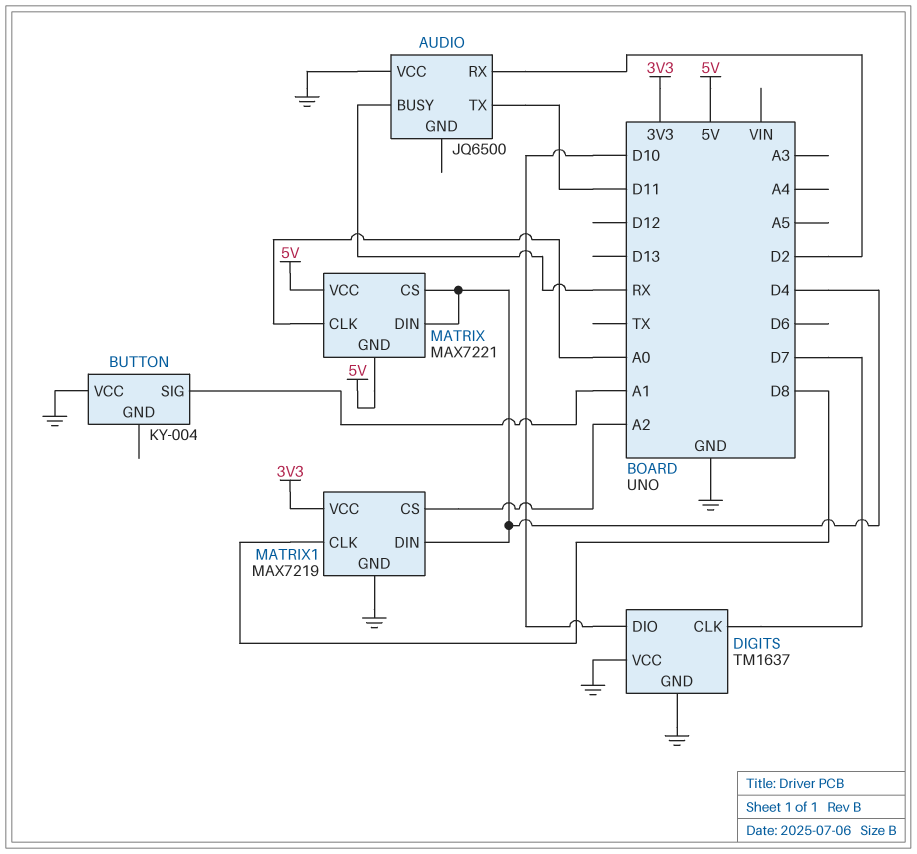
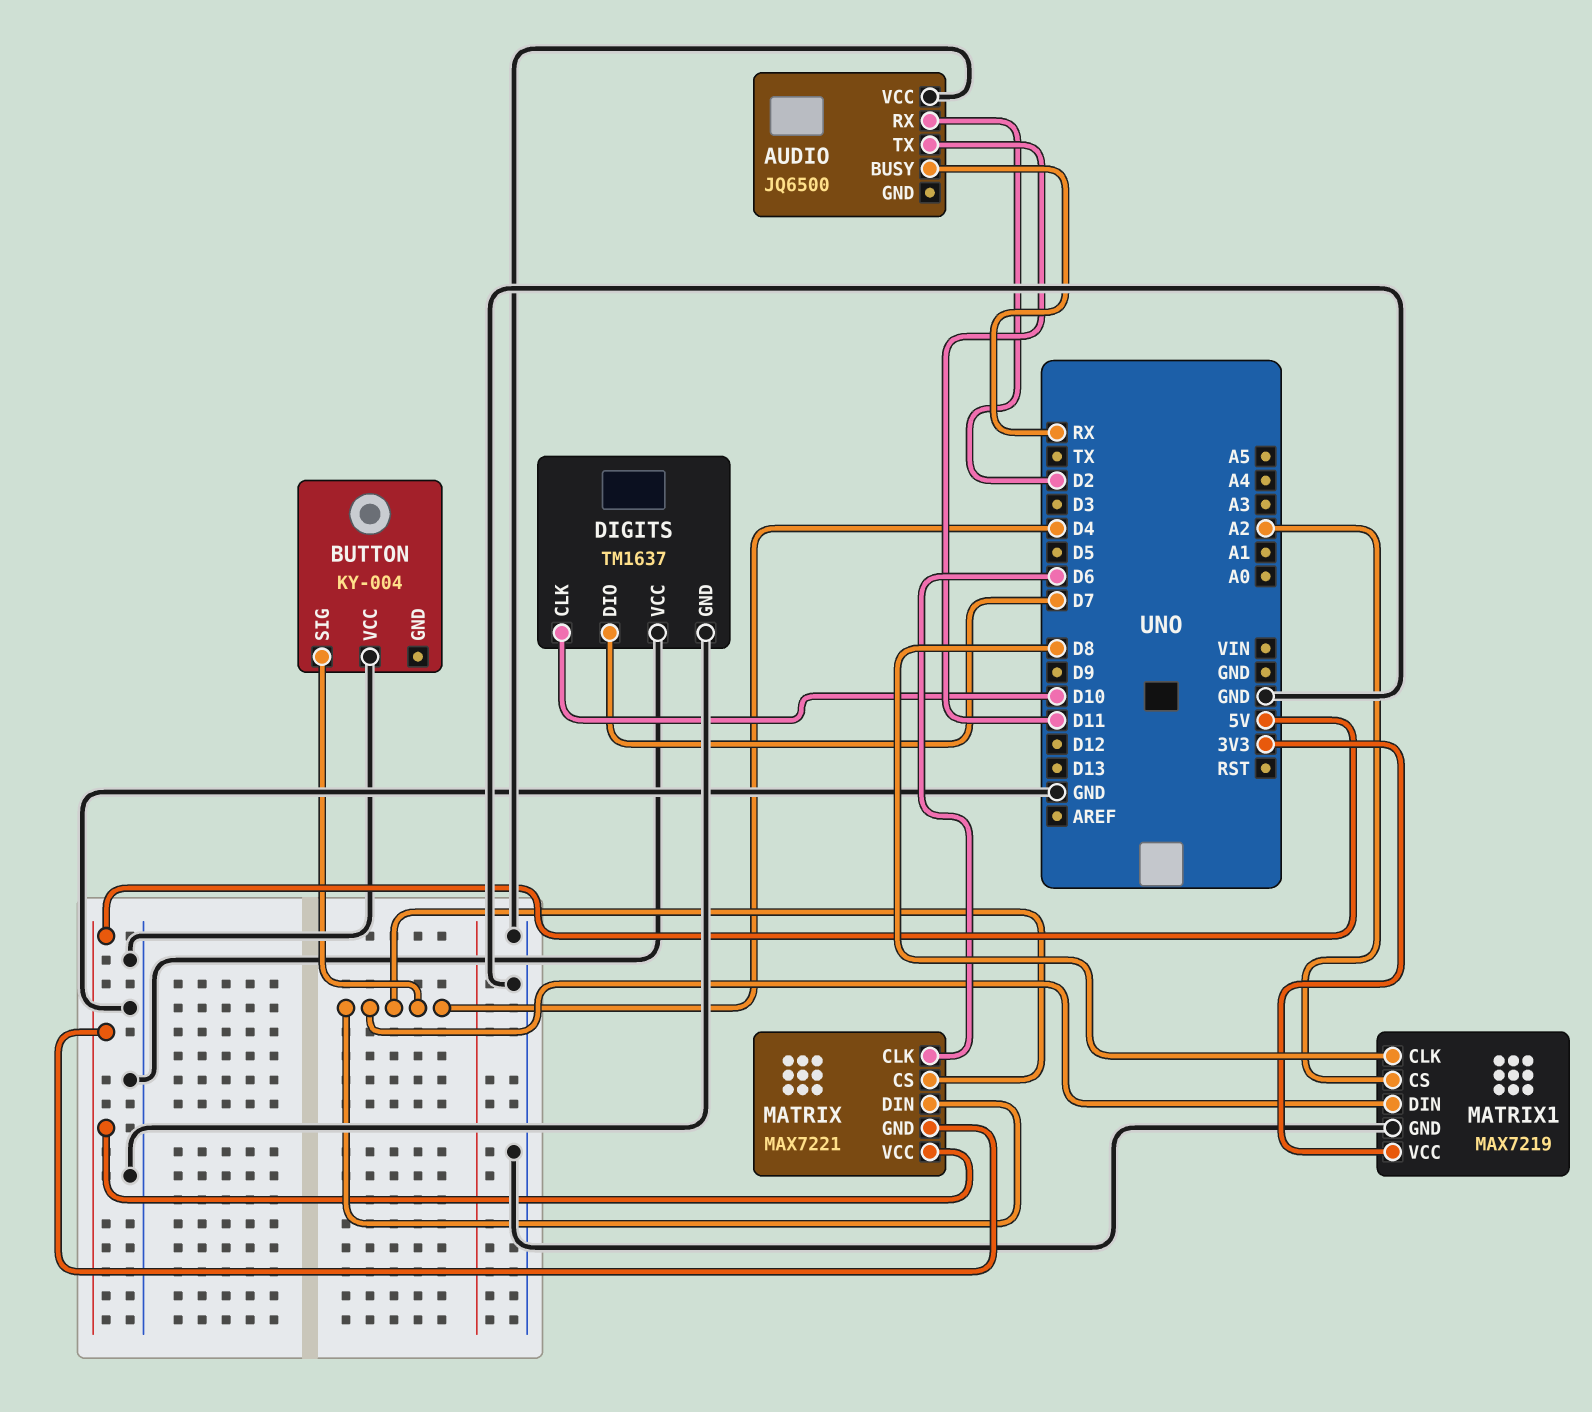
BUTTON pin SIG: A1 -> D4
DIGITS pin CLK: D7 -> D10
DIGITS pin DIO: D10 -> D7
MATRIX pin CLK: A0 -> D6

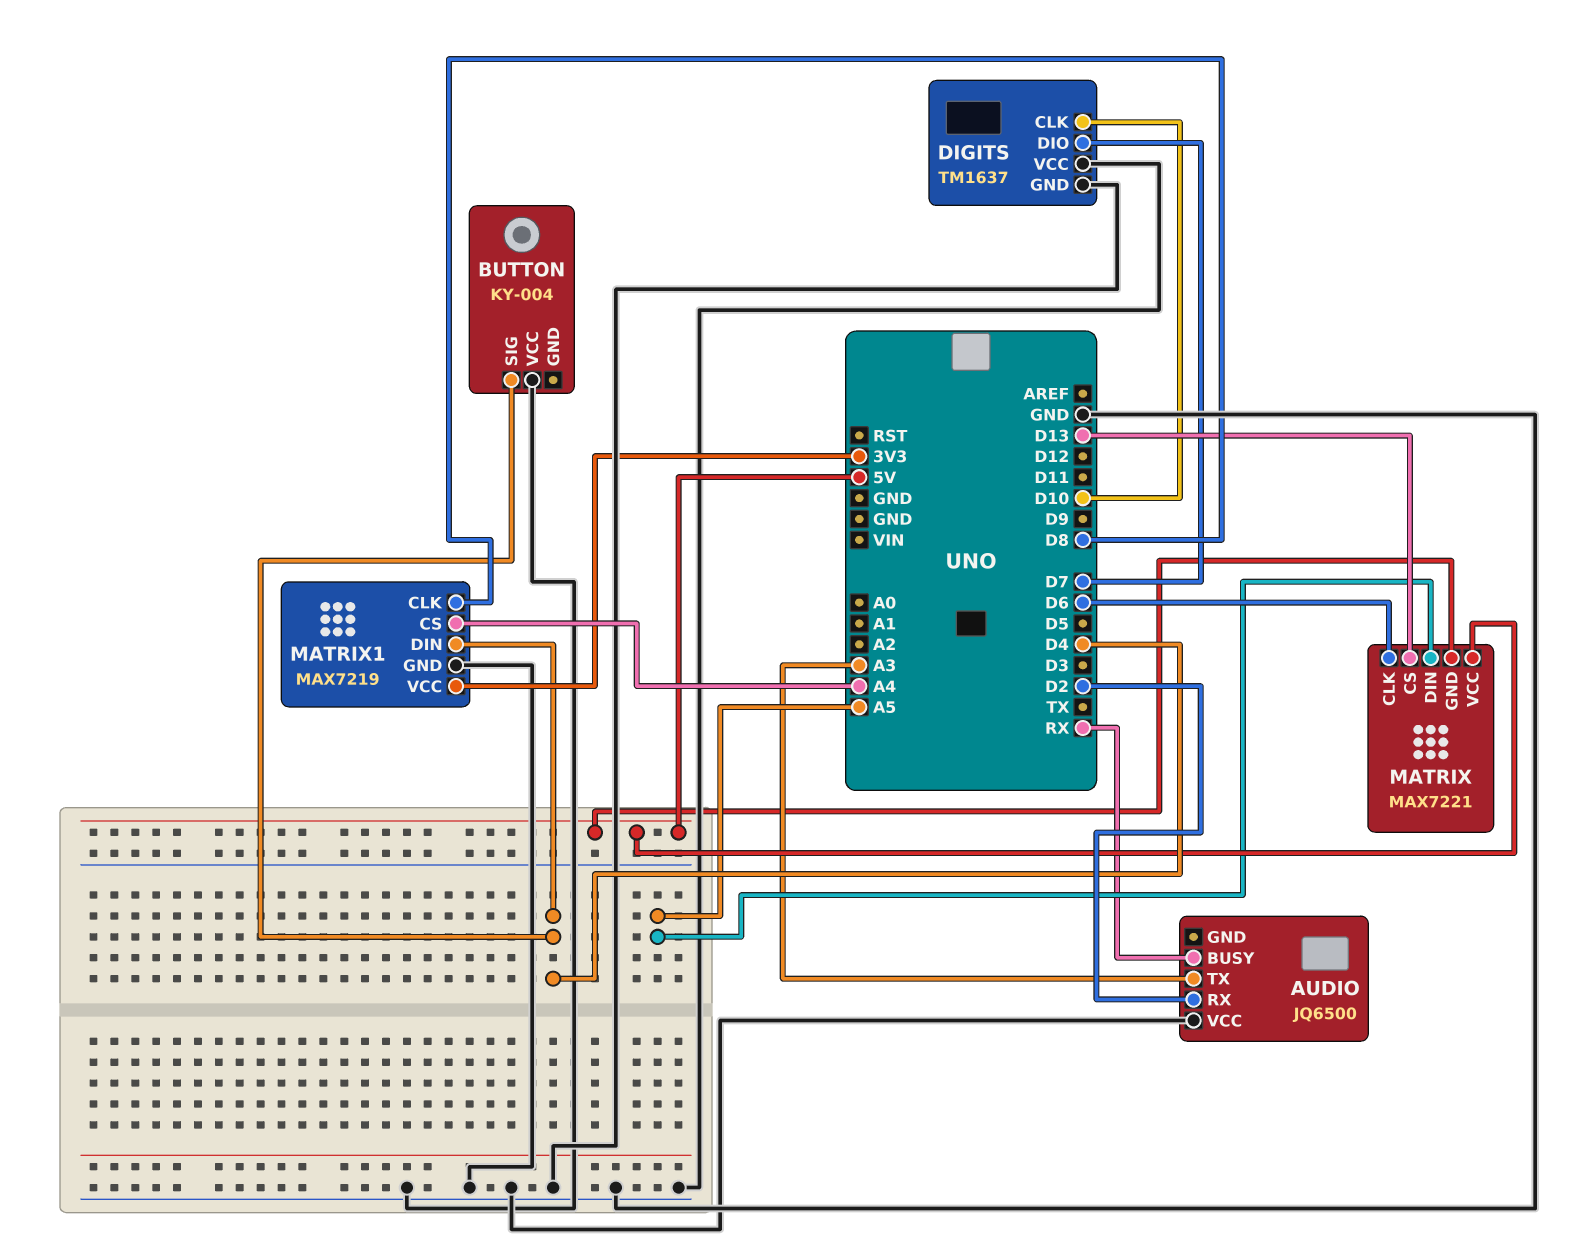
AUDIO pin TX: D11 -> A3
MATRIX pin CS: D4 -> D13
MATRIX pin DIN: D4 -> A5
MATRIX1 pin CS: A2 -> A4

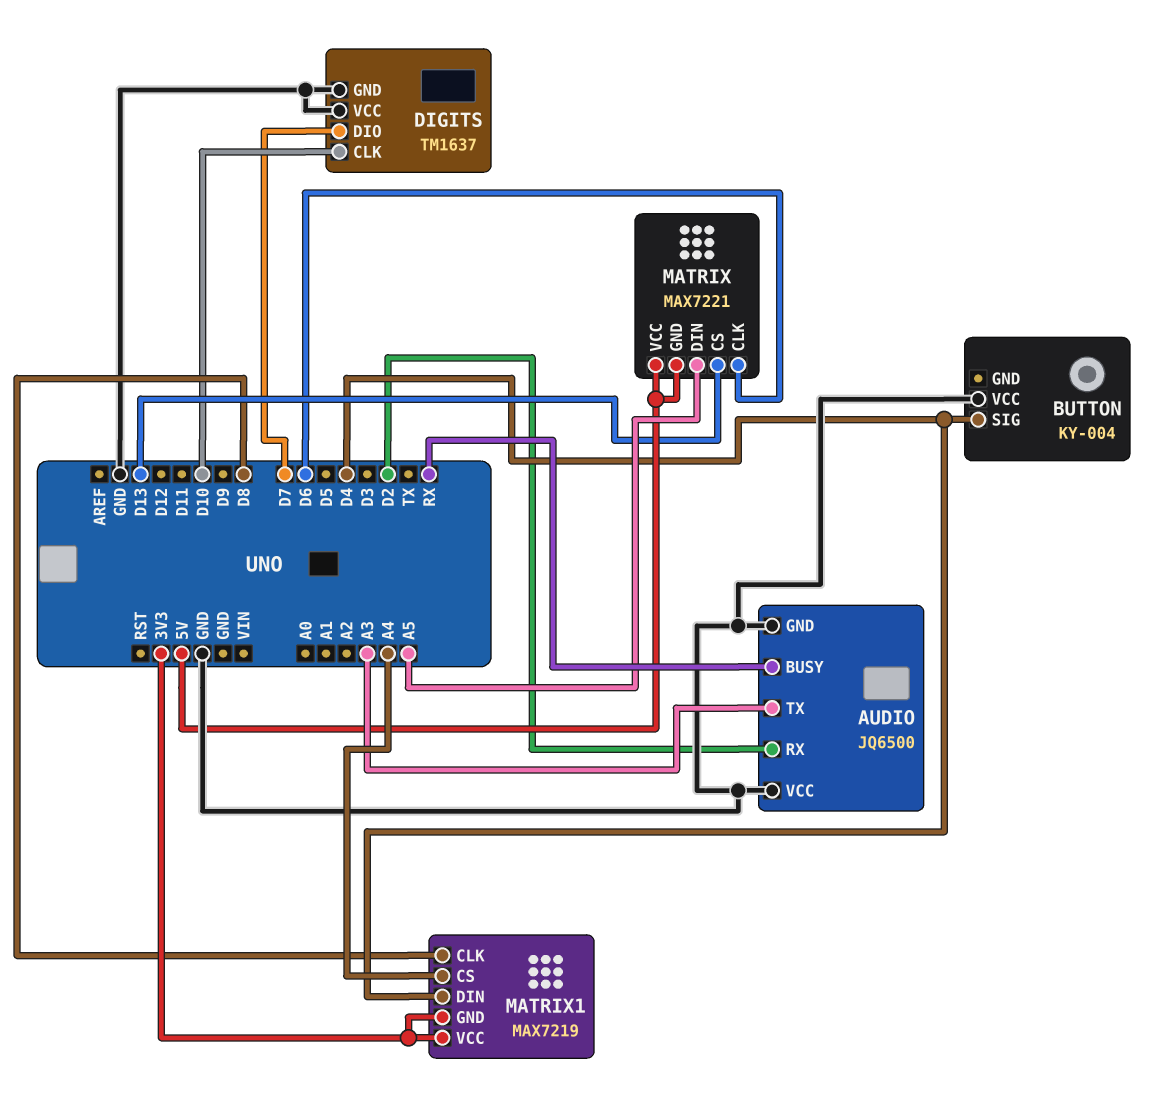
AUDIO pin GND: none -> GND
MATRIX1 pin GND: GND -> 3V3

